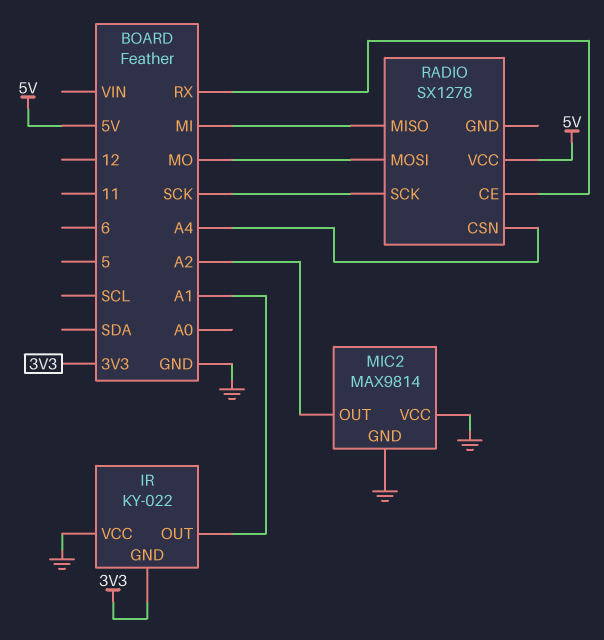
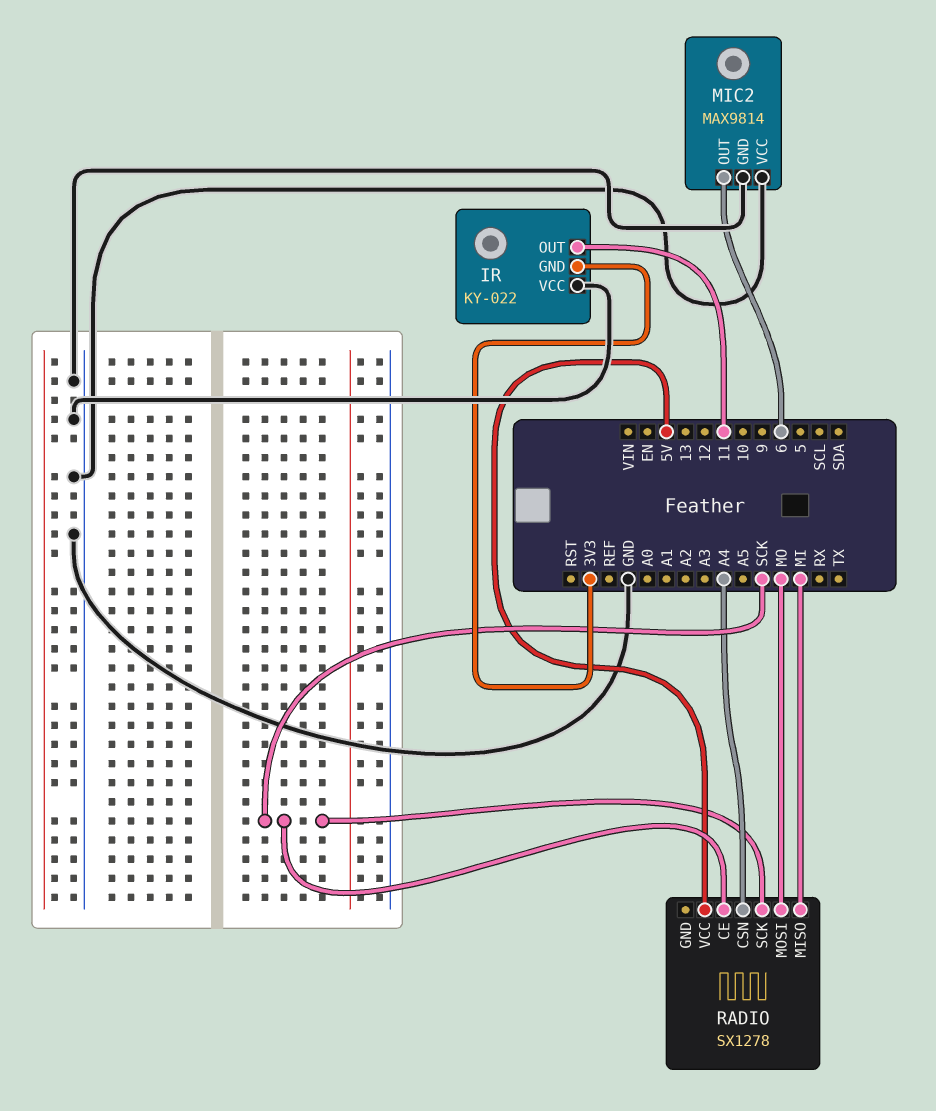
IR pin OUT: A1 -> 11
MIC2 pin OUT: A2 -> 6
RADIO pin CE: RX -> SCK

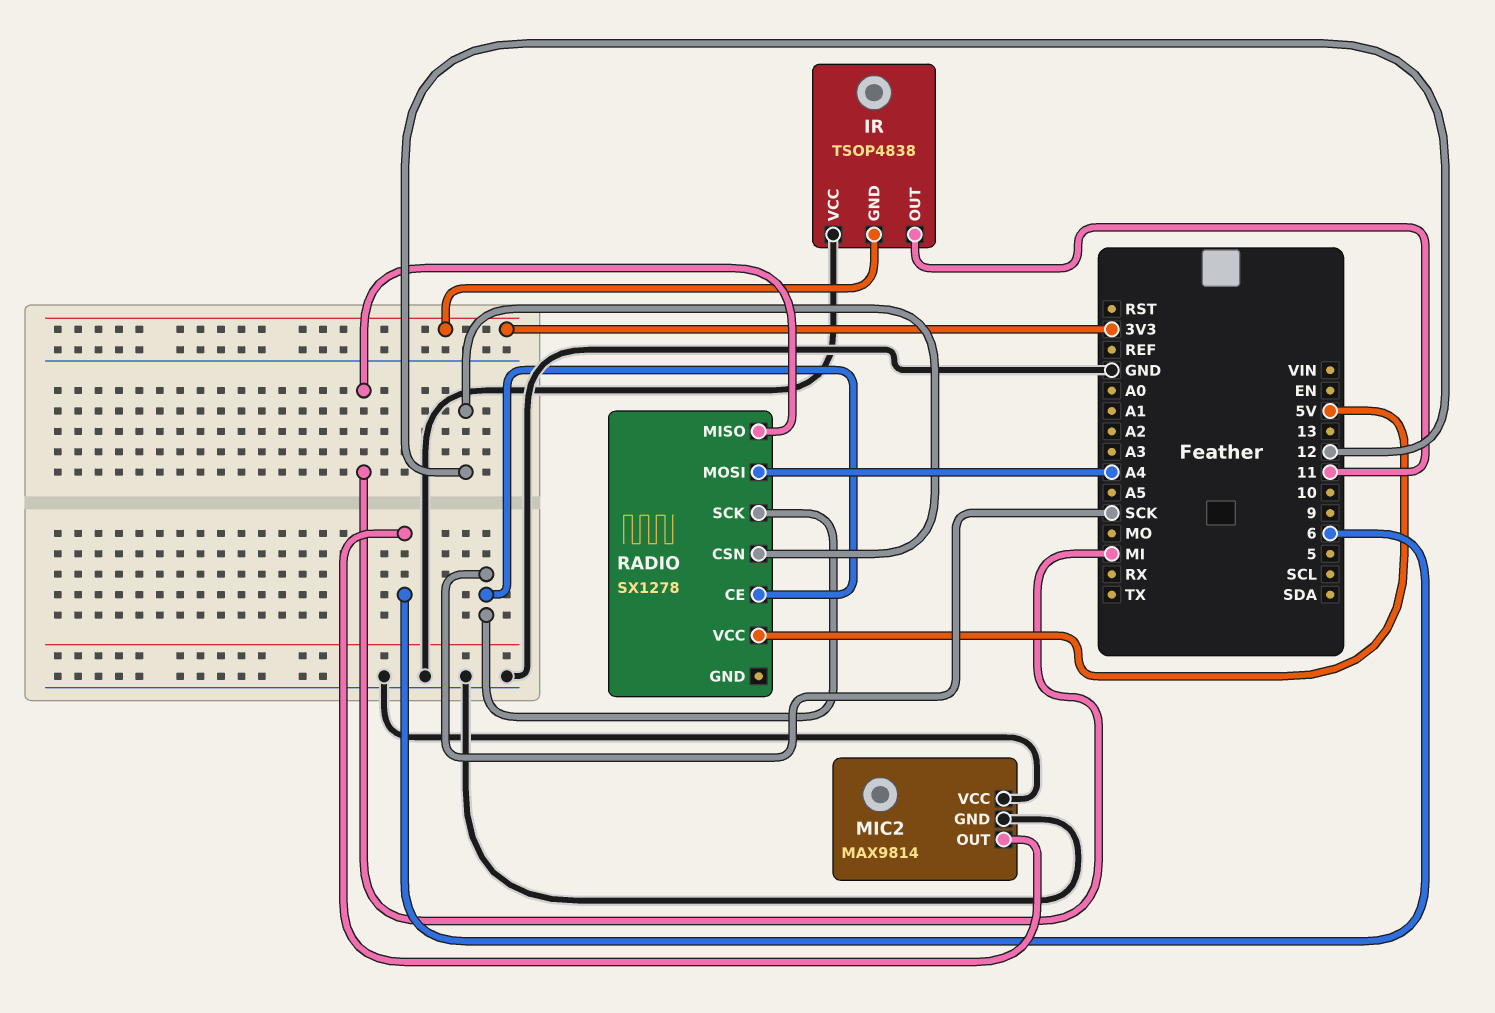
IR: KY-022 -> TSOP4838
RADIO pin CSN: A4 -> 12
RADIO pin MOSI: MO -> A4

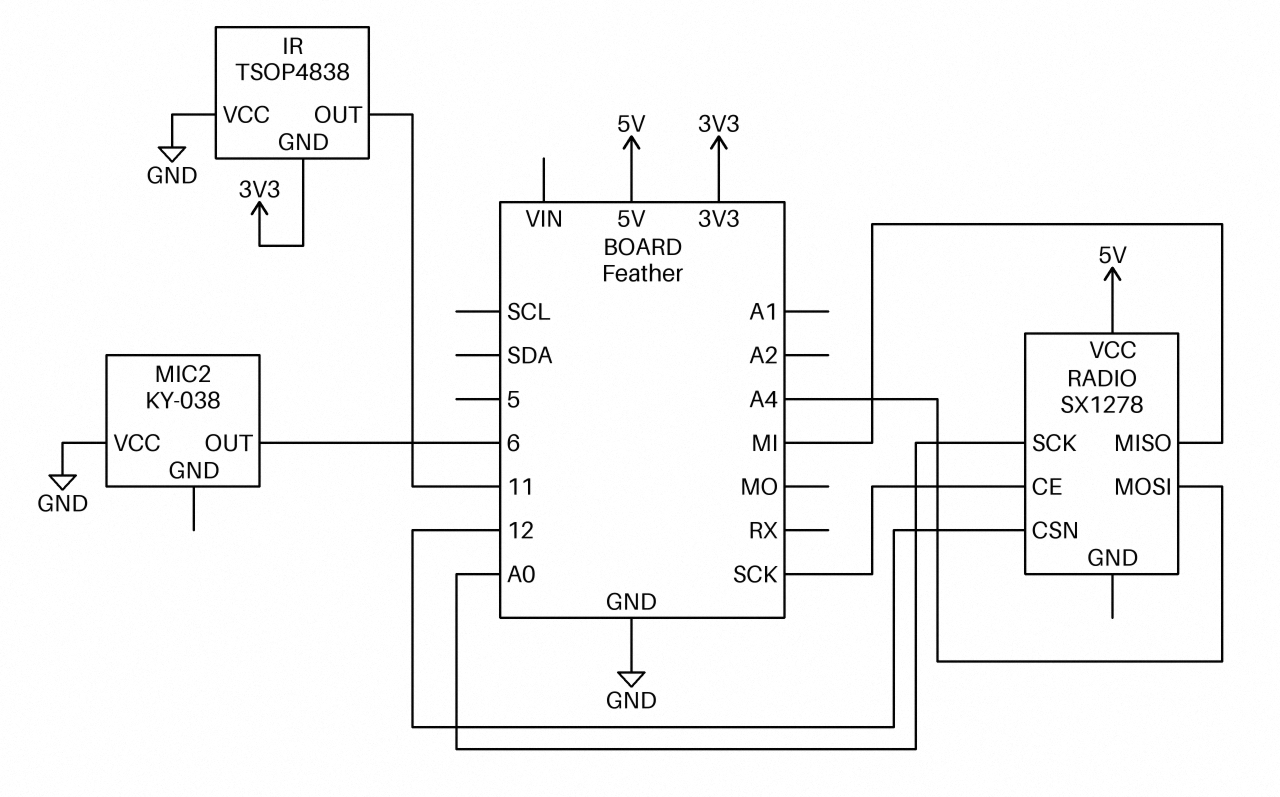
MIC2: MAX9814 -> KY-038
MIC2 pin GND: GND -> none
RADIO pin SCK: SCK -> A0

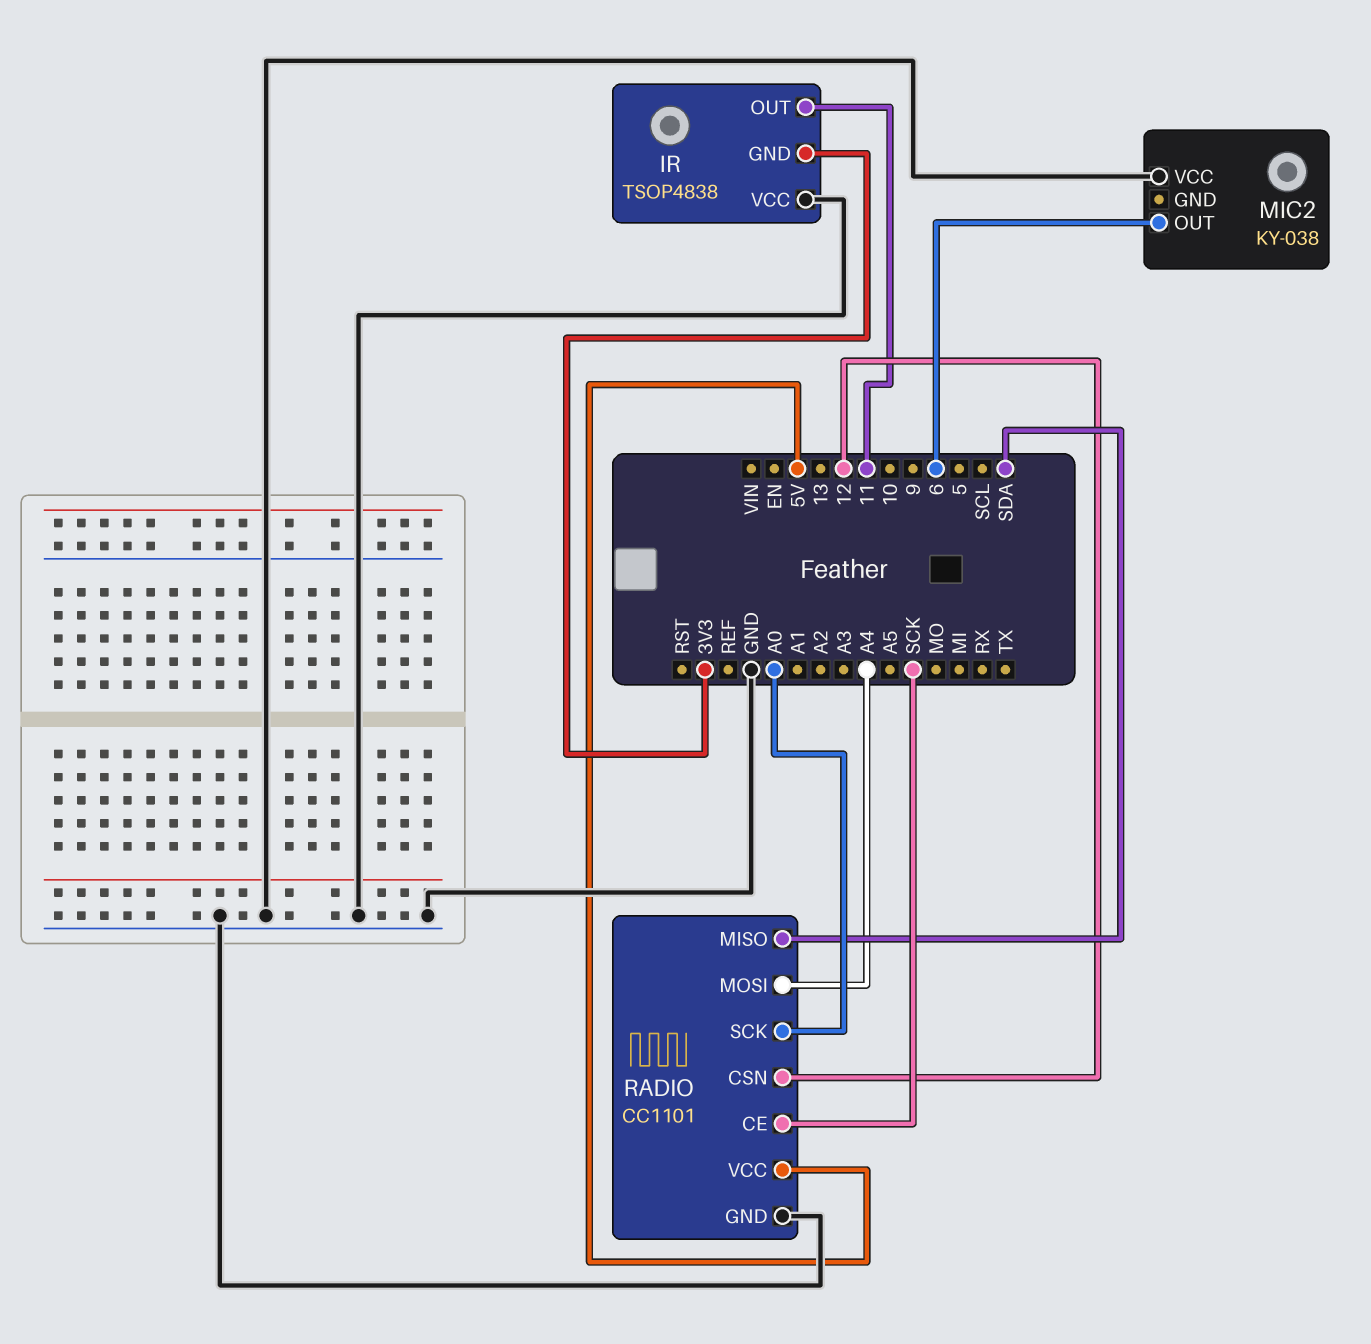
RADIO: SX1278 -> CC1101
RADIO pin GND: none -> GND
RADIO pin MISO: MI -> SDA

